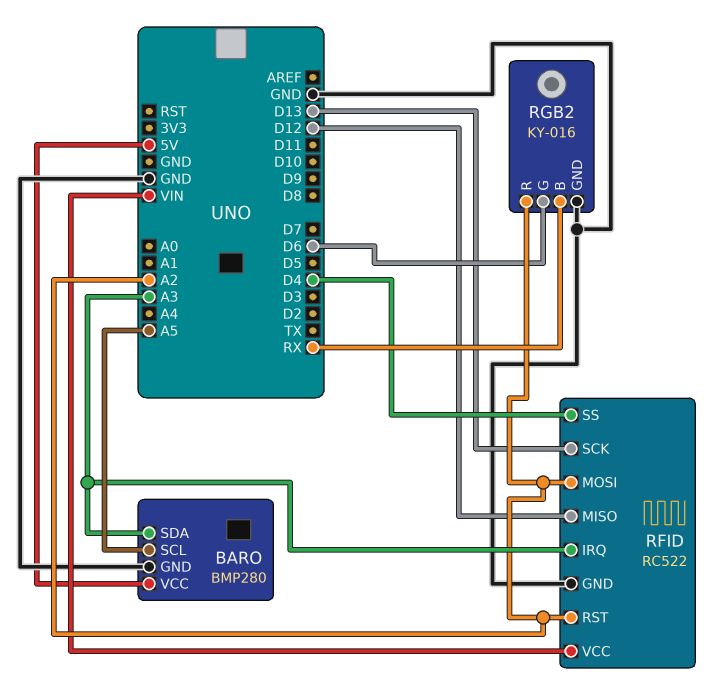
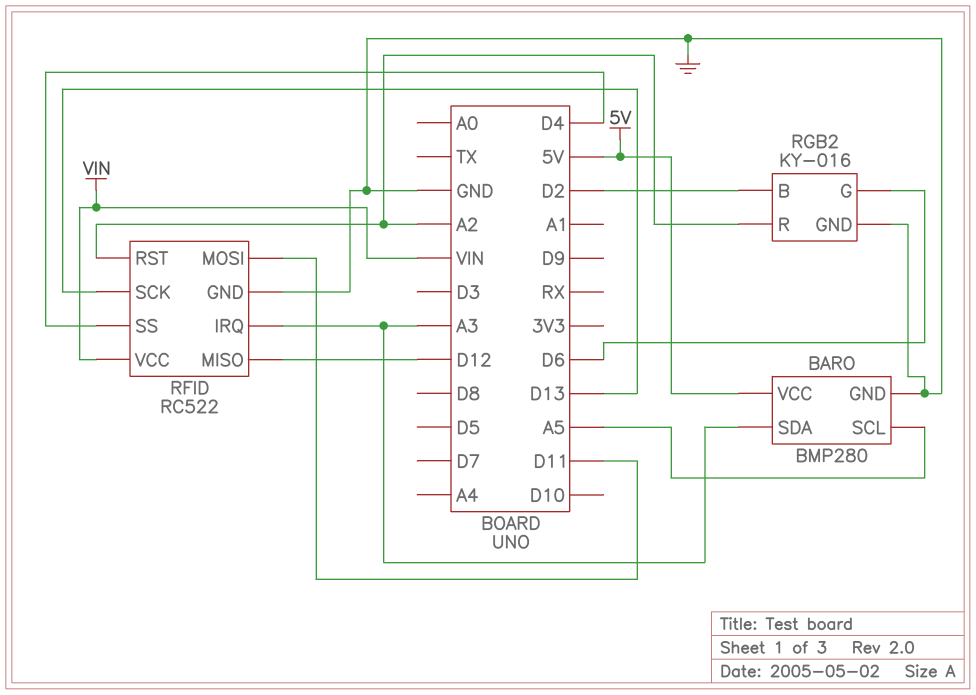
RFID pin MOSI: A2 -> D11
RGB2 pin B: RX -> D2

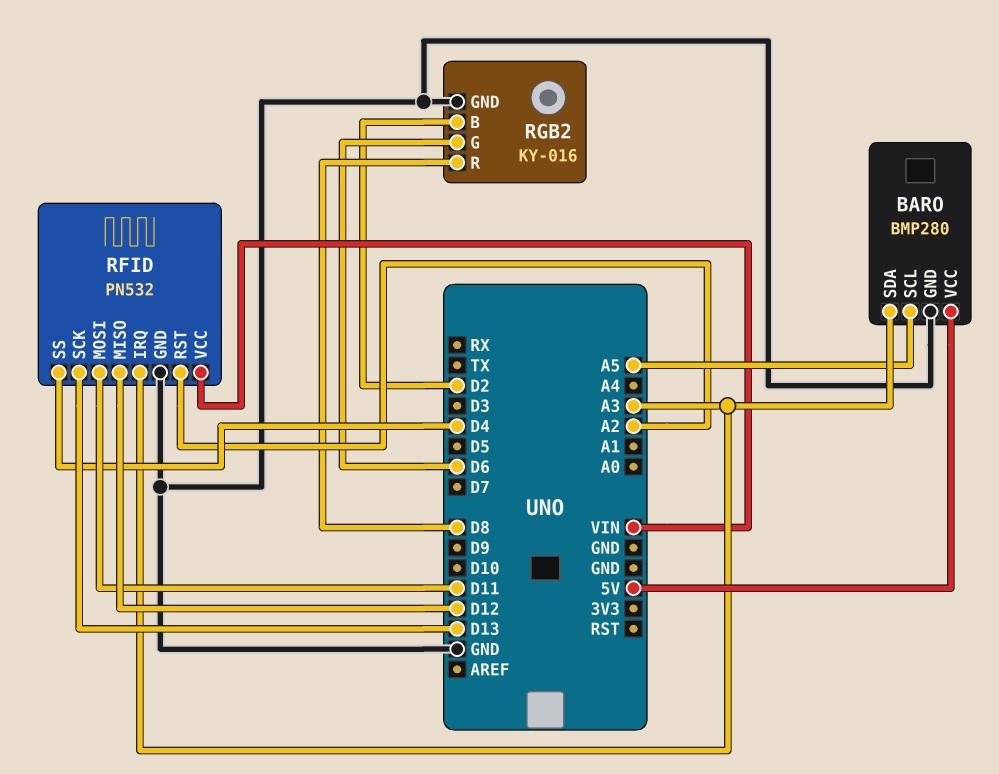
RFID: RC522 -> PN532
RGB2 pin R: A2 -> D8

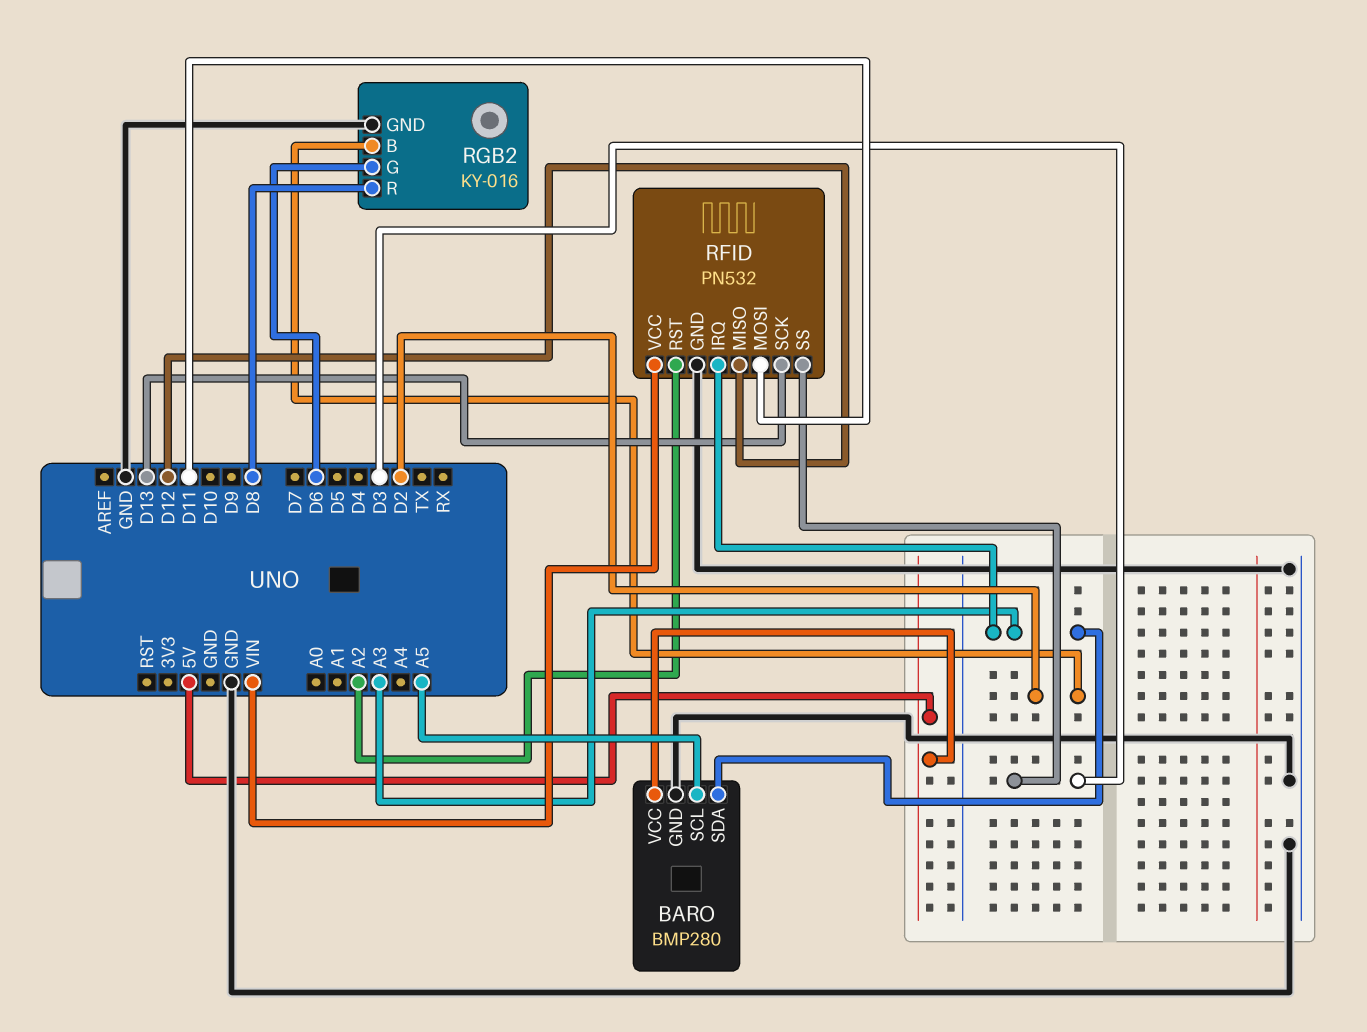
RFID pin SS: D4 -> D3

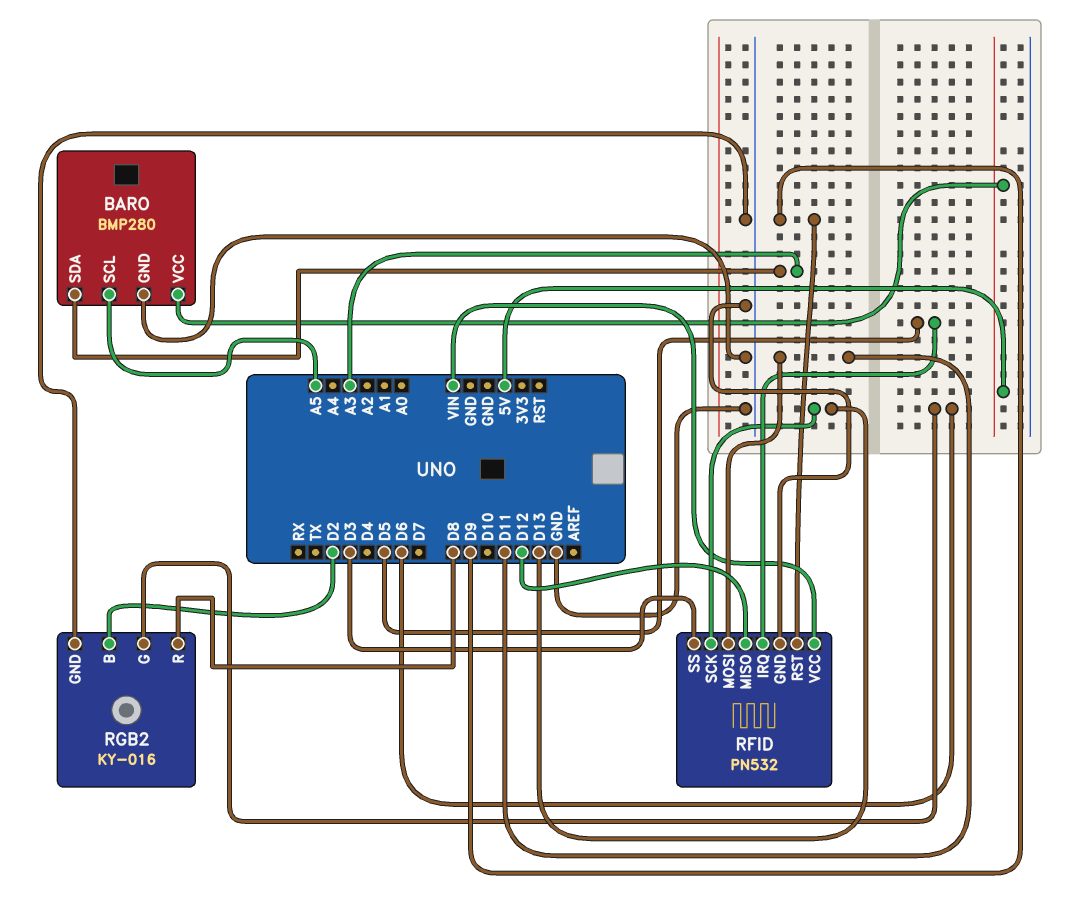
RFID pin IRQ: A3 -> D5
RFID pin RST: A2 -> D9

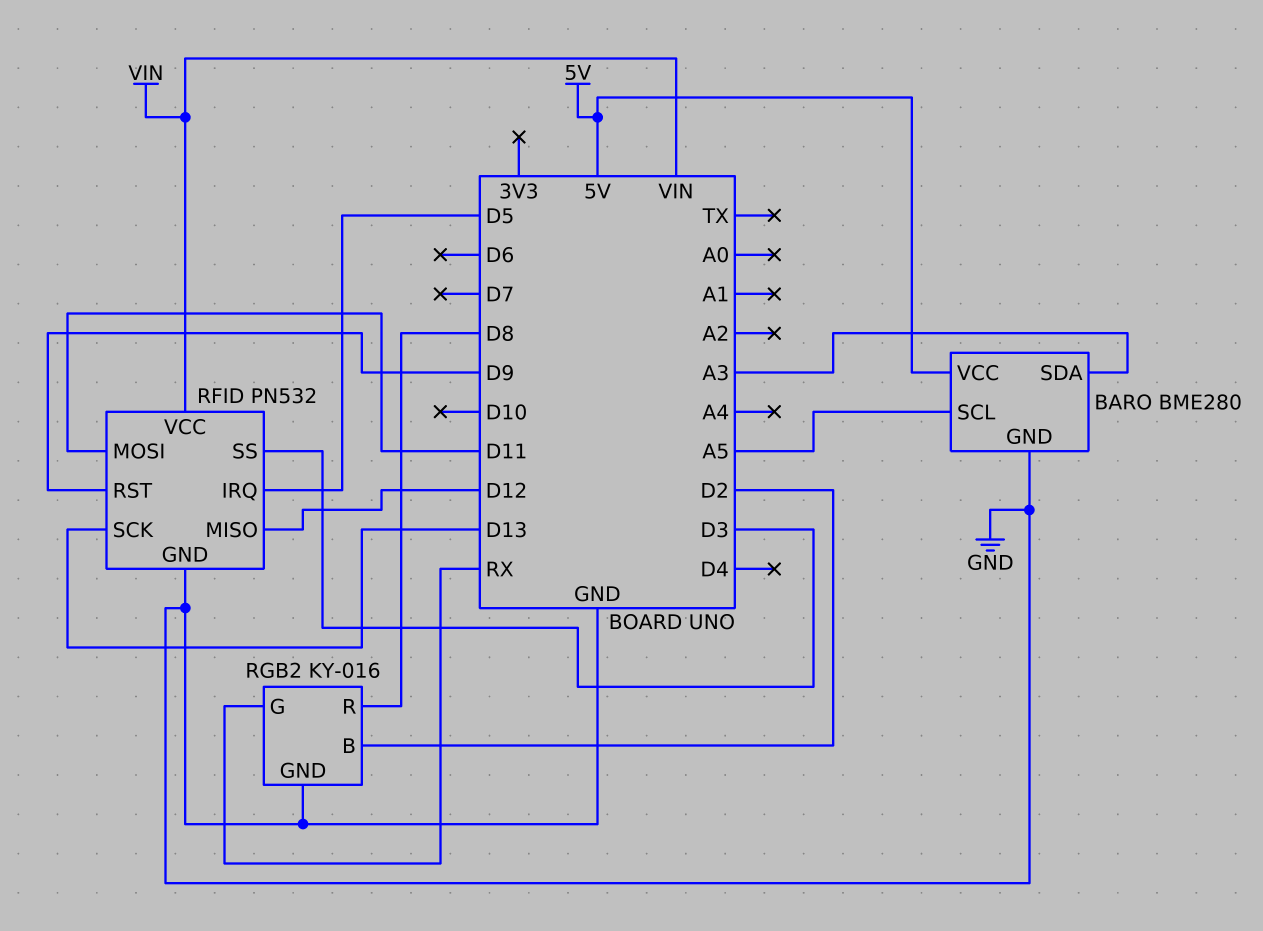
BARO: BMP280 -> BME280
RGB2 pin G: D6 -> RX

